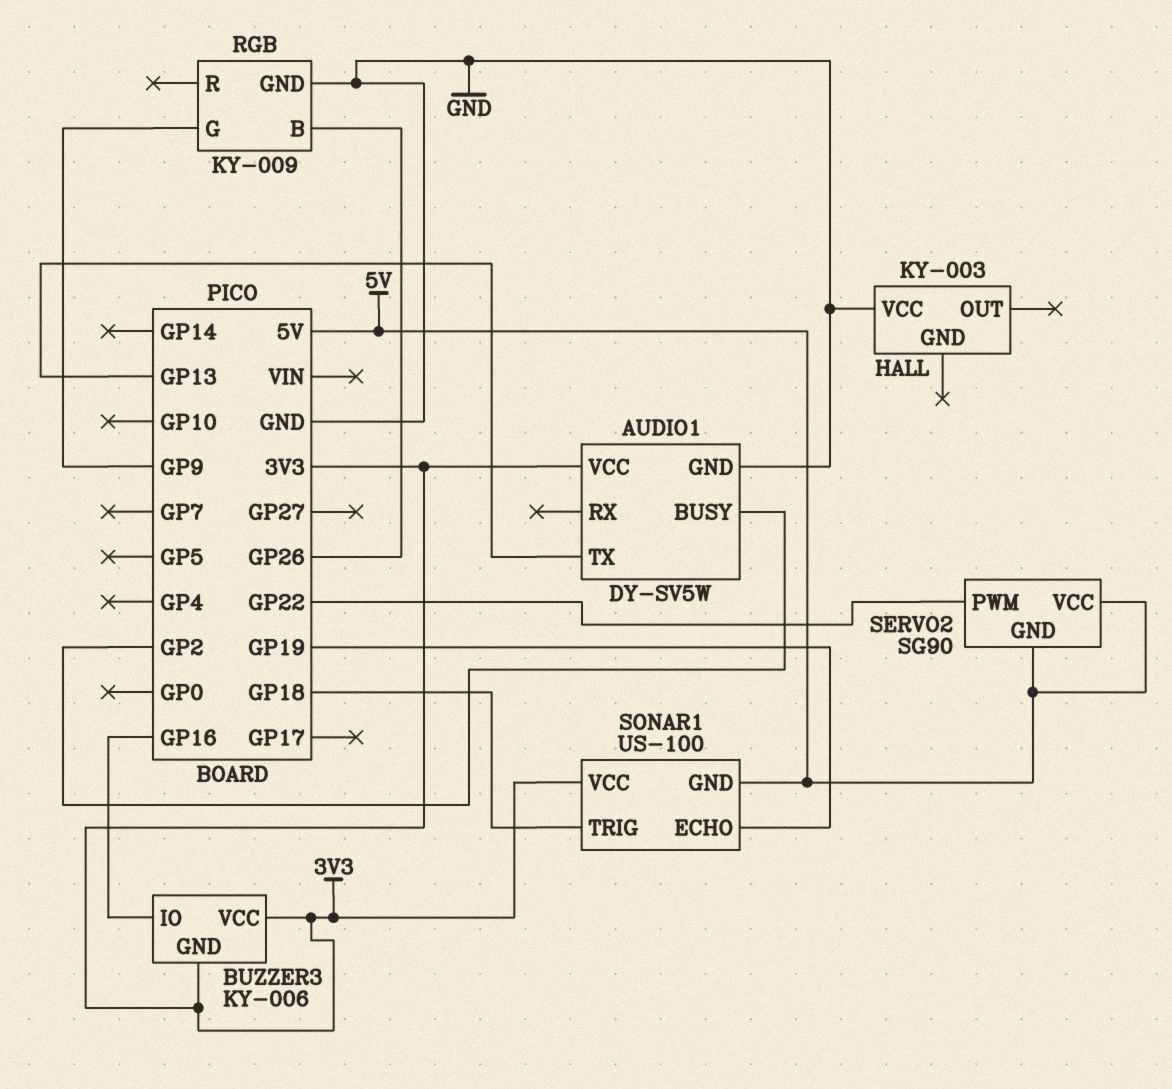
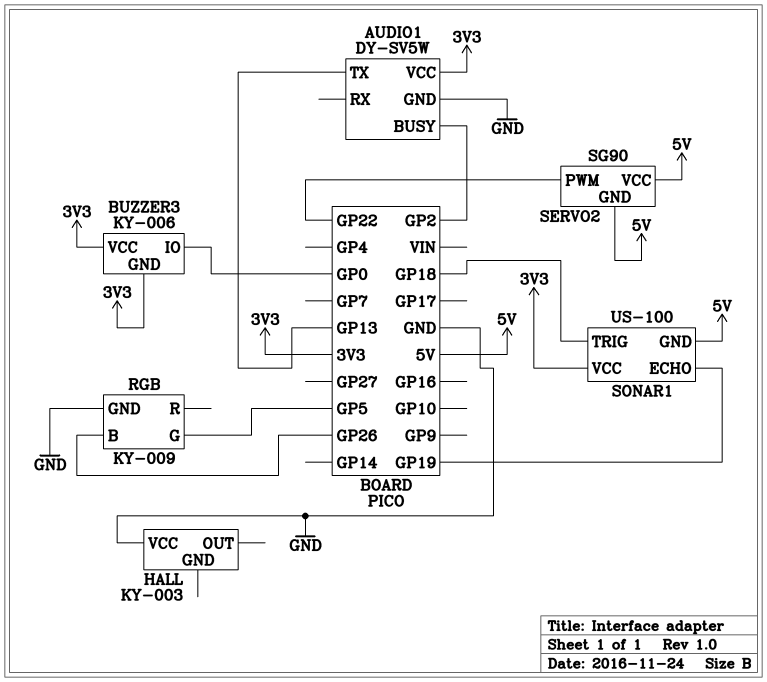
BUZZER3 pin IO: GP16 -> GP0
RGB pin G: GP9 -> GP5

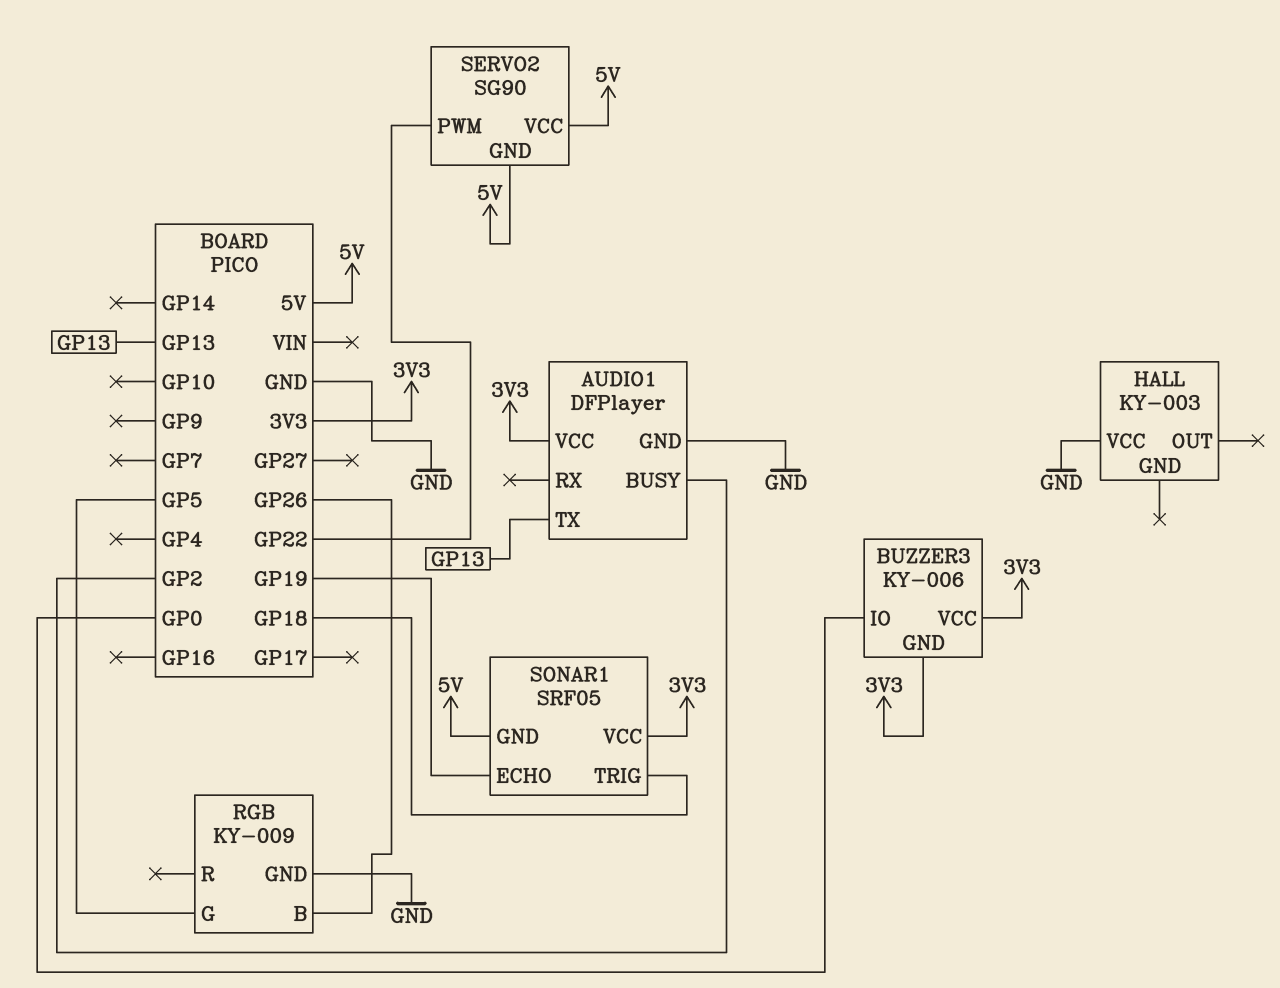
AUDIO1: DY-SV5W -> DFPlayer
SONAR1: US-100 -> SRF05

